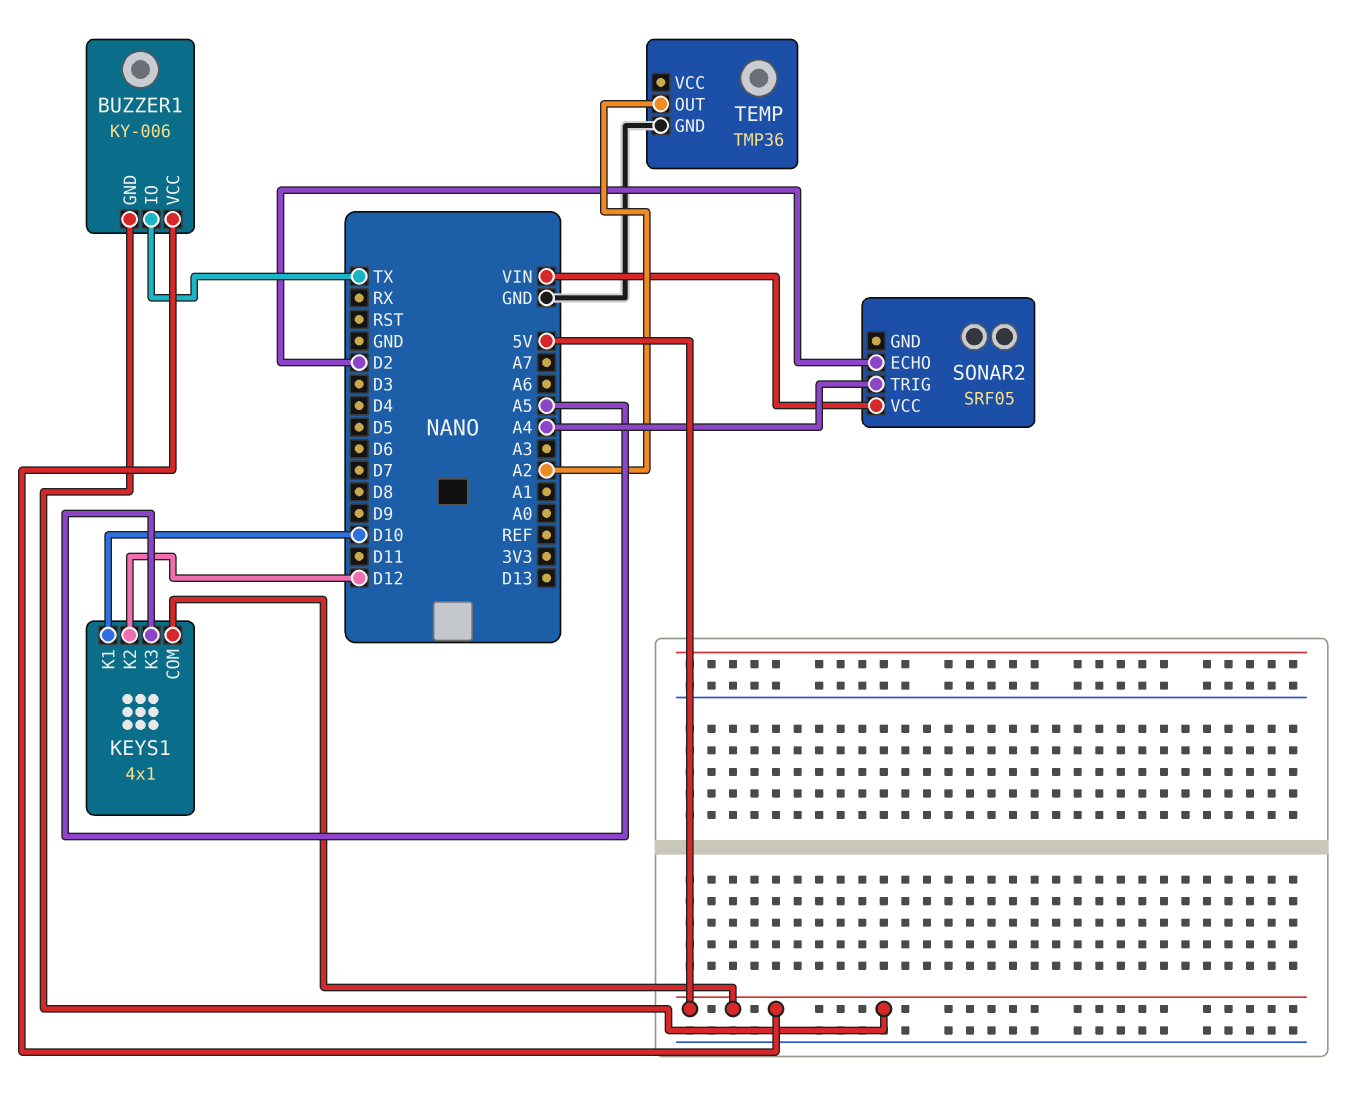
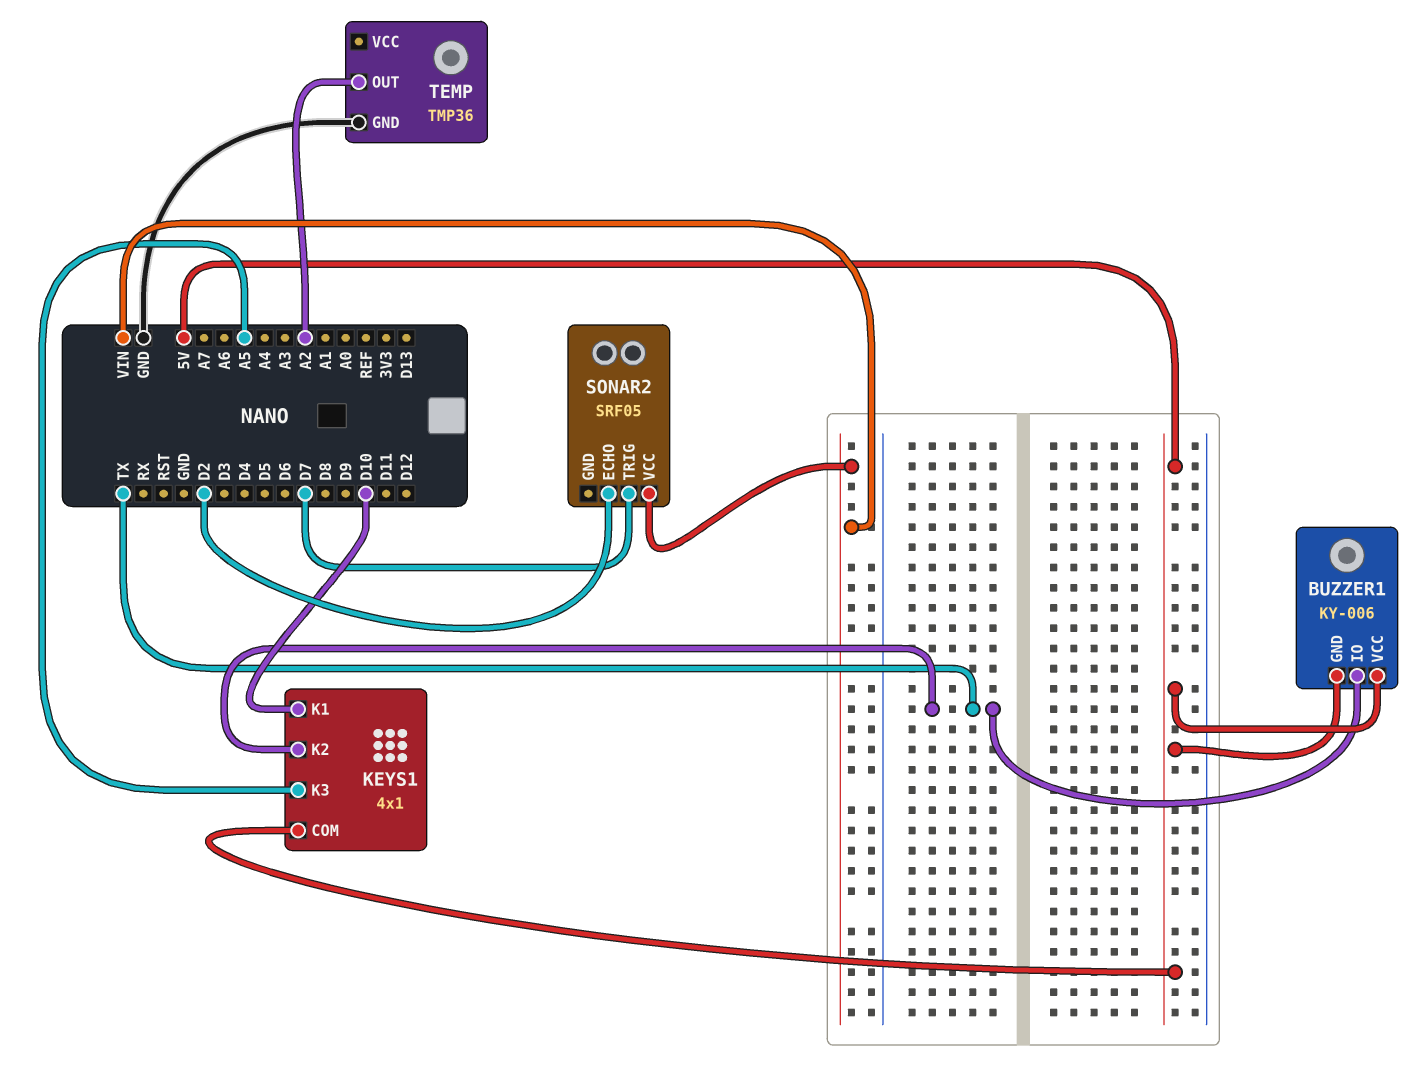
KEYS1 pin K2: D12 -> TX
SONAR2 pin TRIG: A4 -> D7

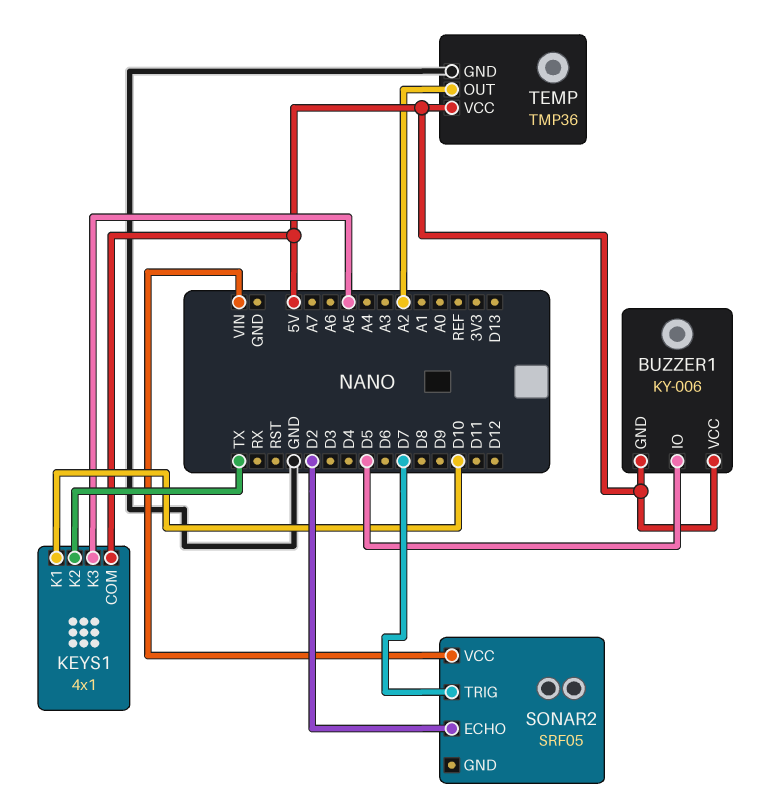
BUZZER1 pin IO: TX -> D5
TEMP pin VCC: none -> 5V

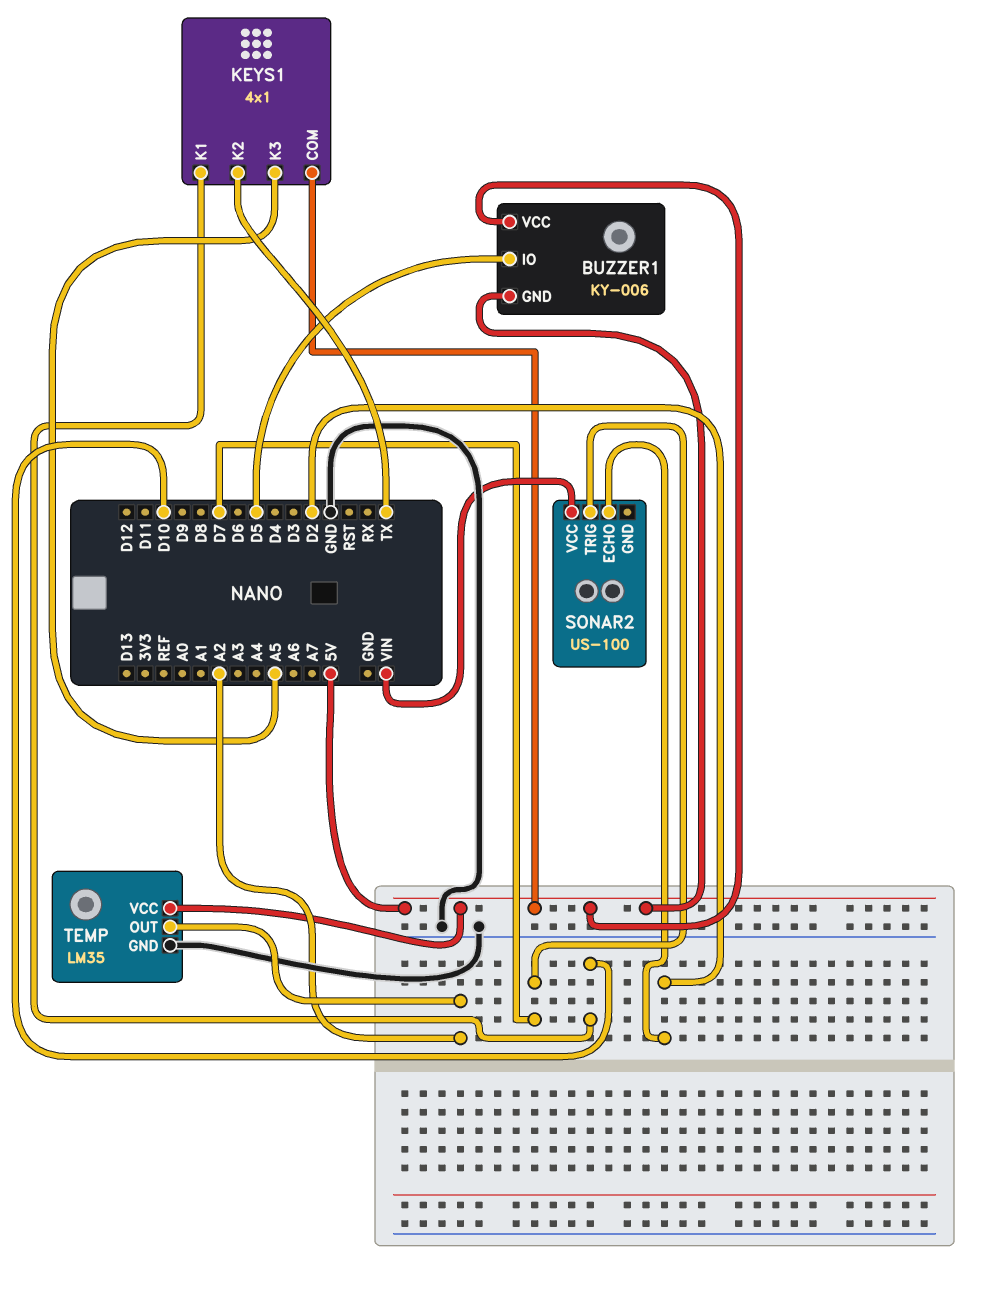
SONAR2: SRF05 -> US-100
TEMP: TMP36 -> LM35

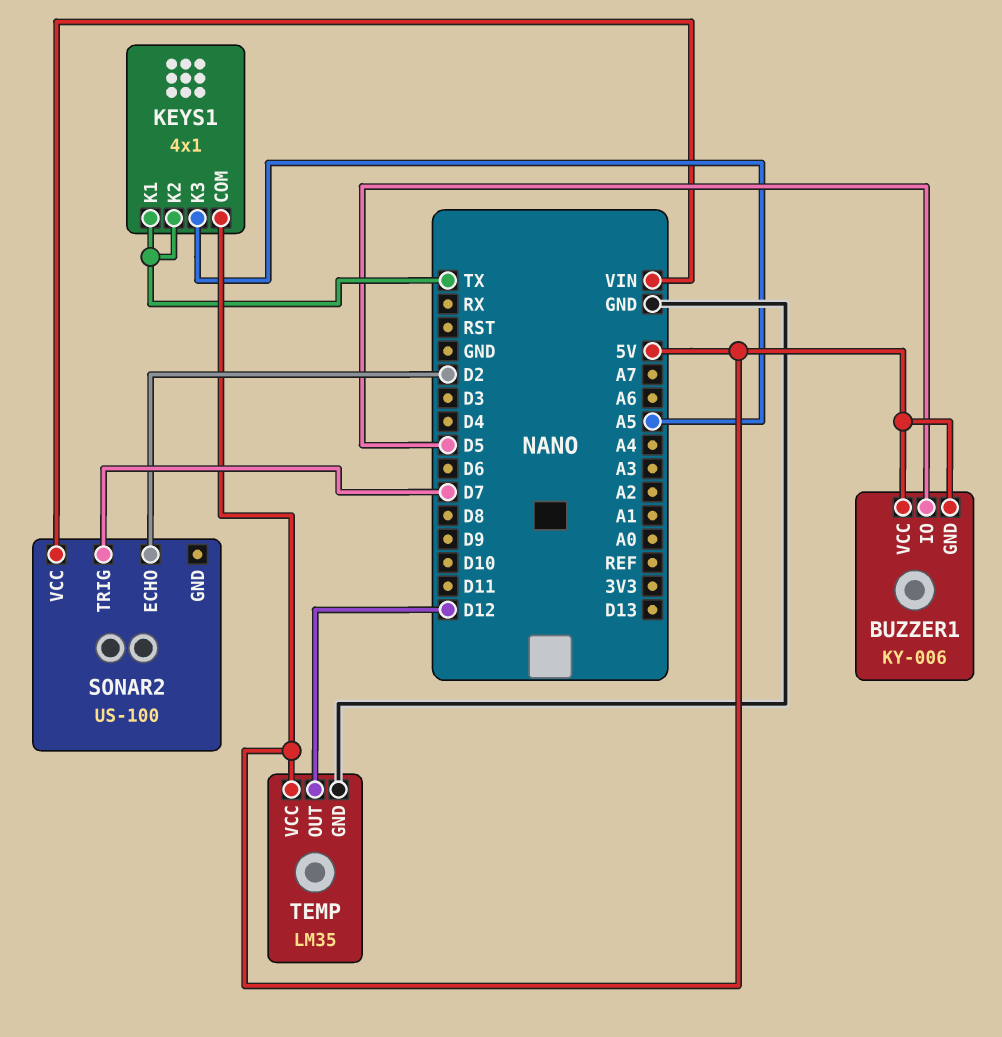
KEYS1 pin K1: D10 -> TX
TEMP pin OUT: A2 -> D12

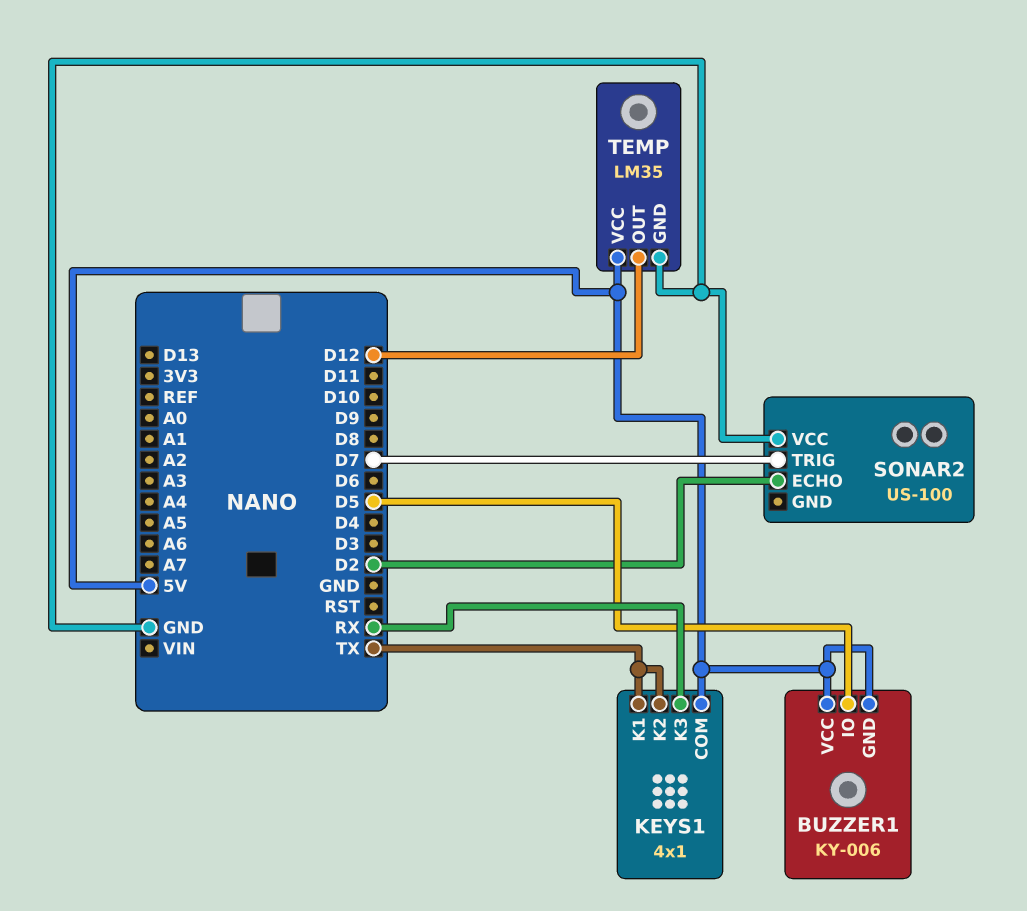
KEYS1 pin K3: A5 -> RX
SONAR2 pin VCC: VIN -> GND

